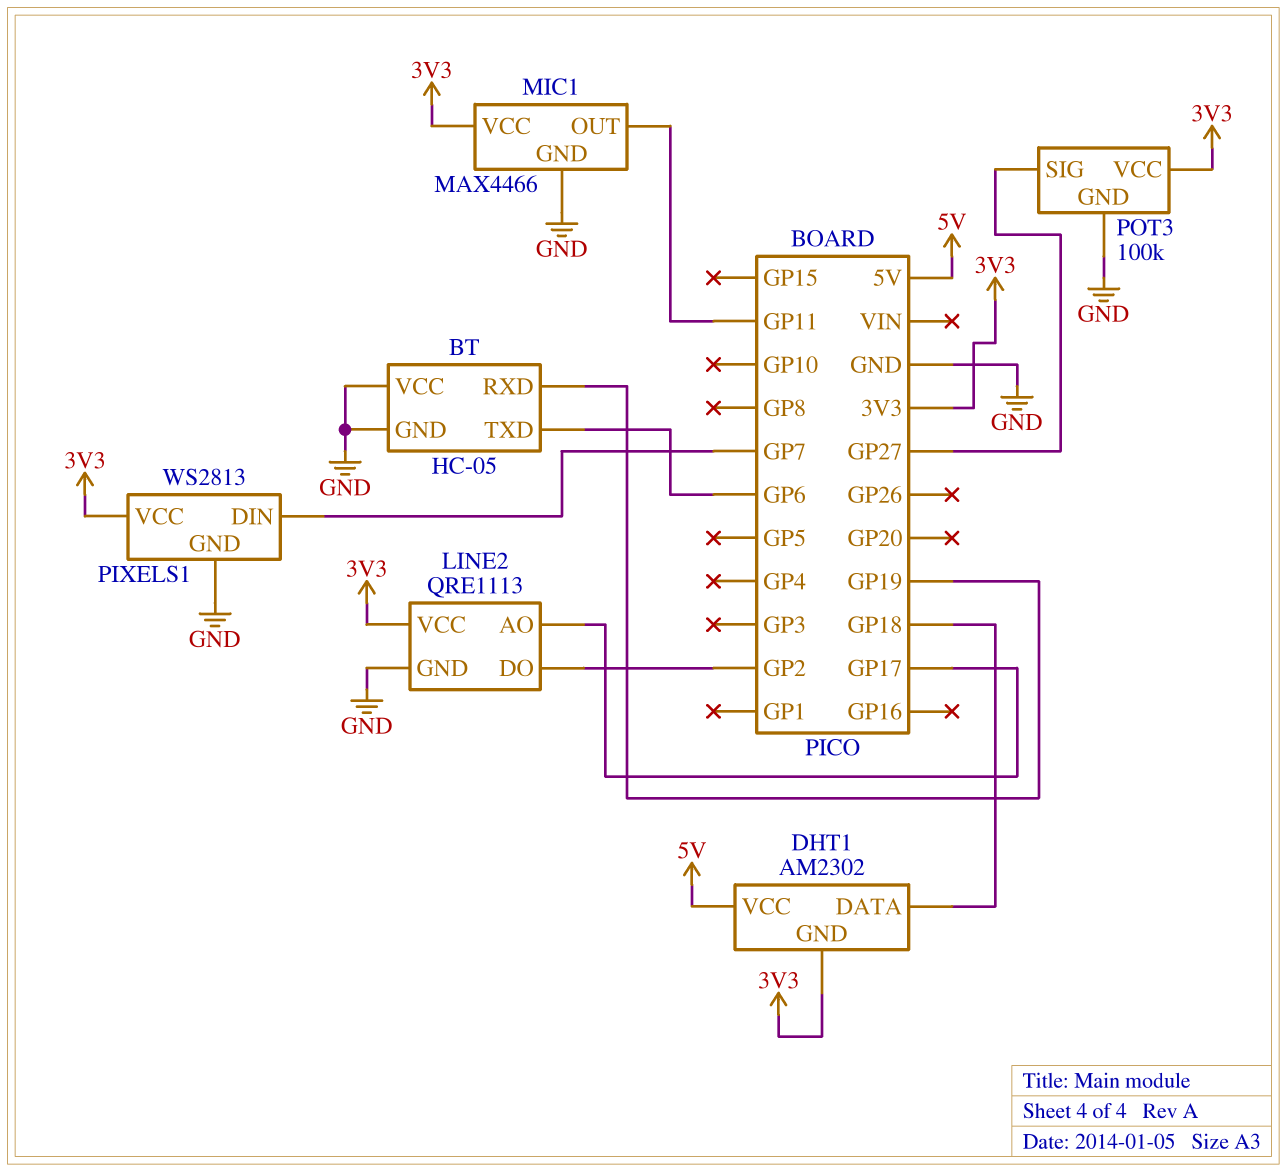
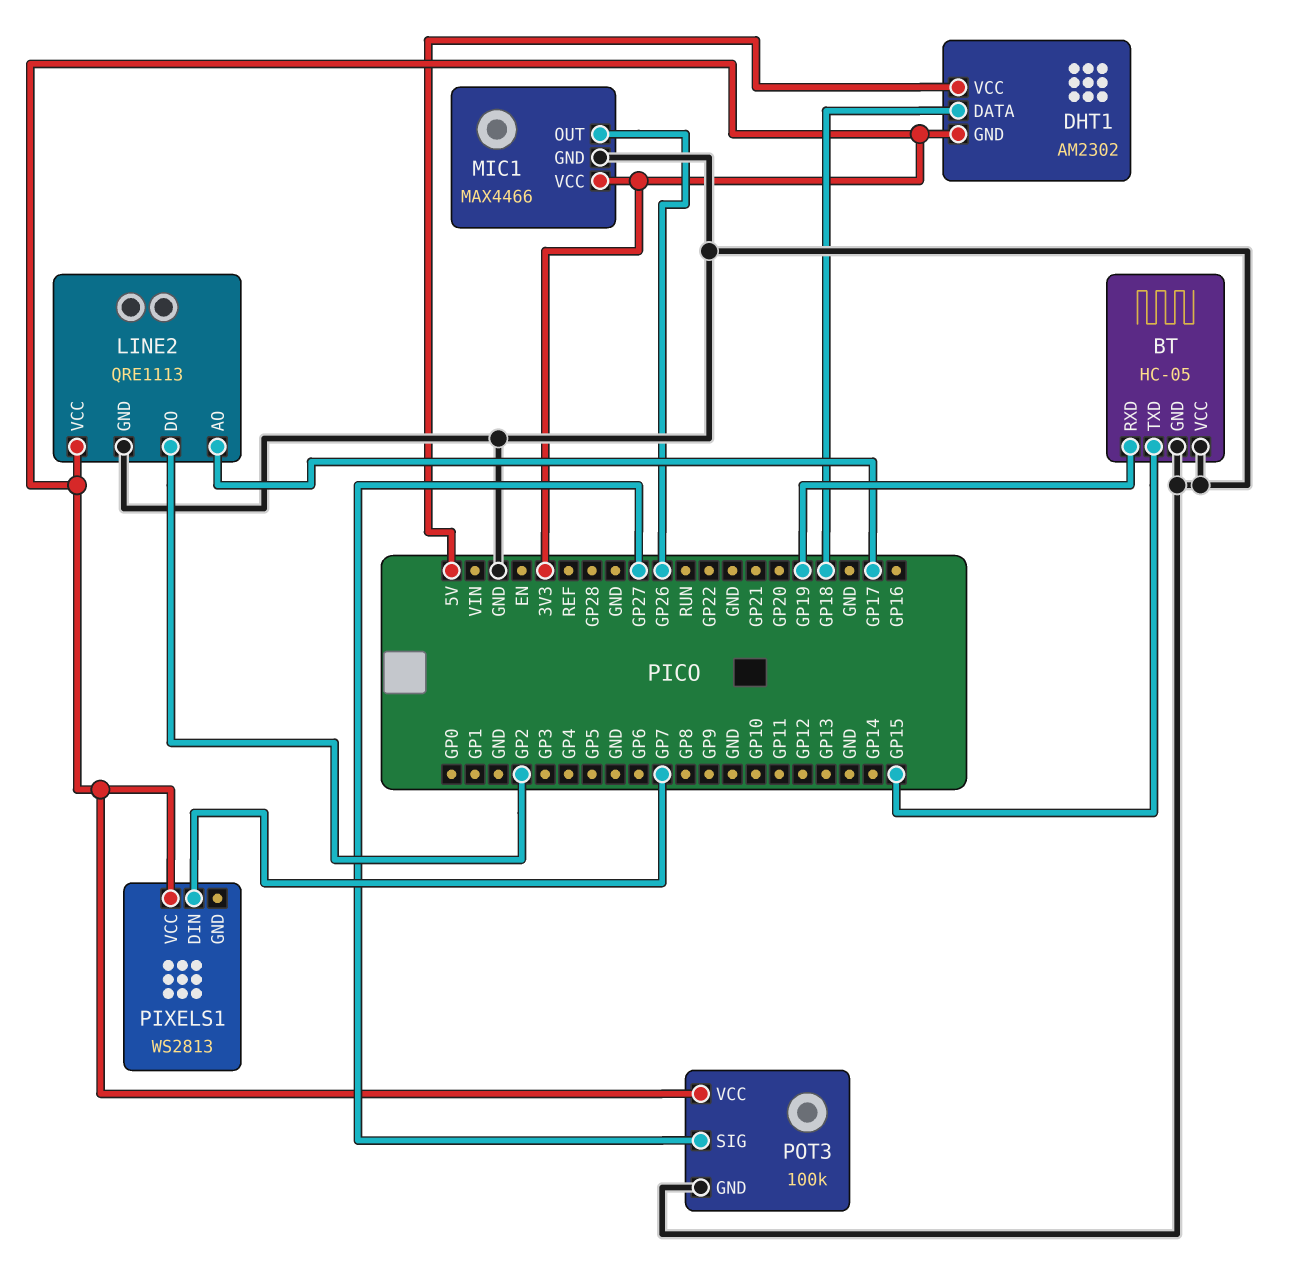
BT pin TXD: GP6 -> GP15
MIC1 pin OUT: GP11 -> GP26
PIXELS1 pin GND: GND -> none

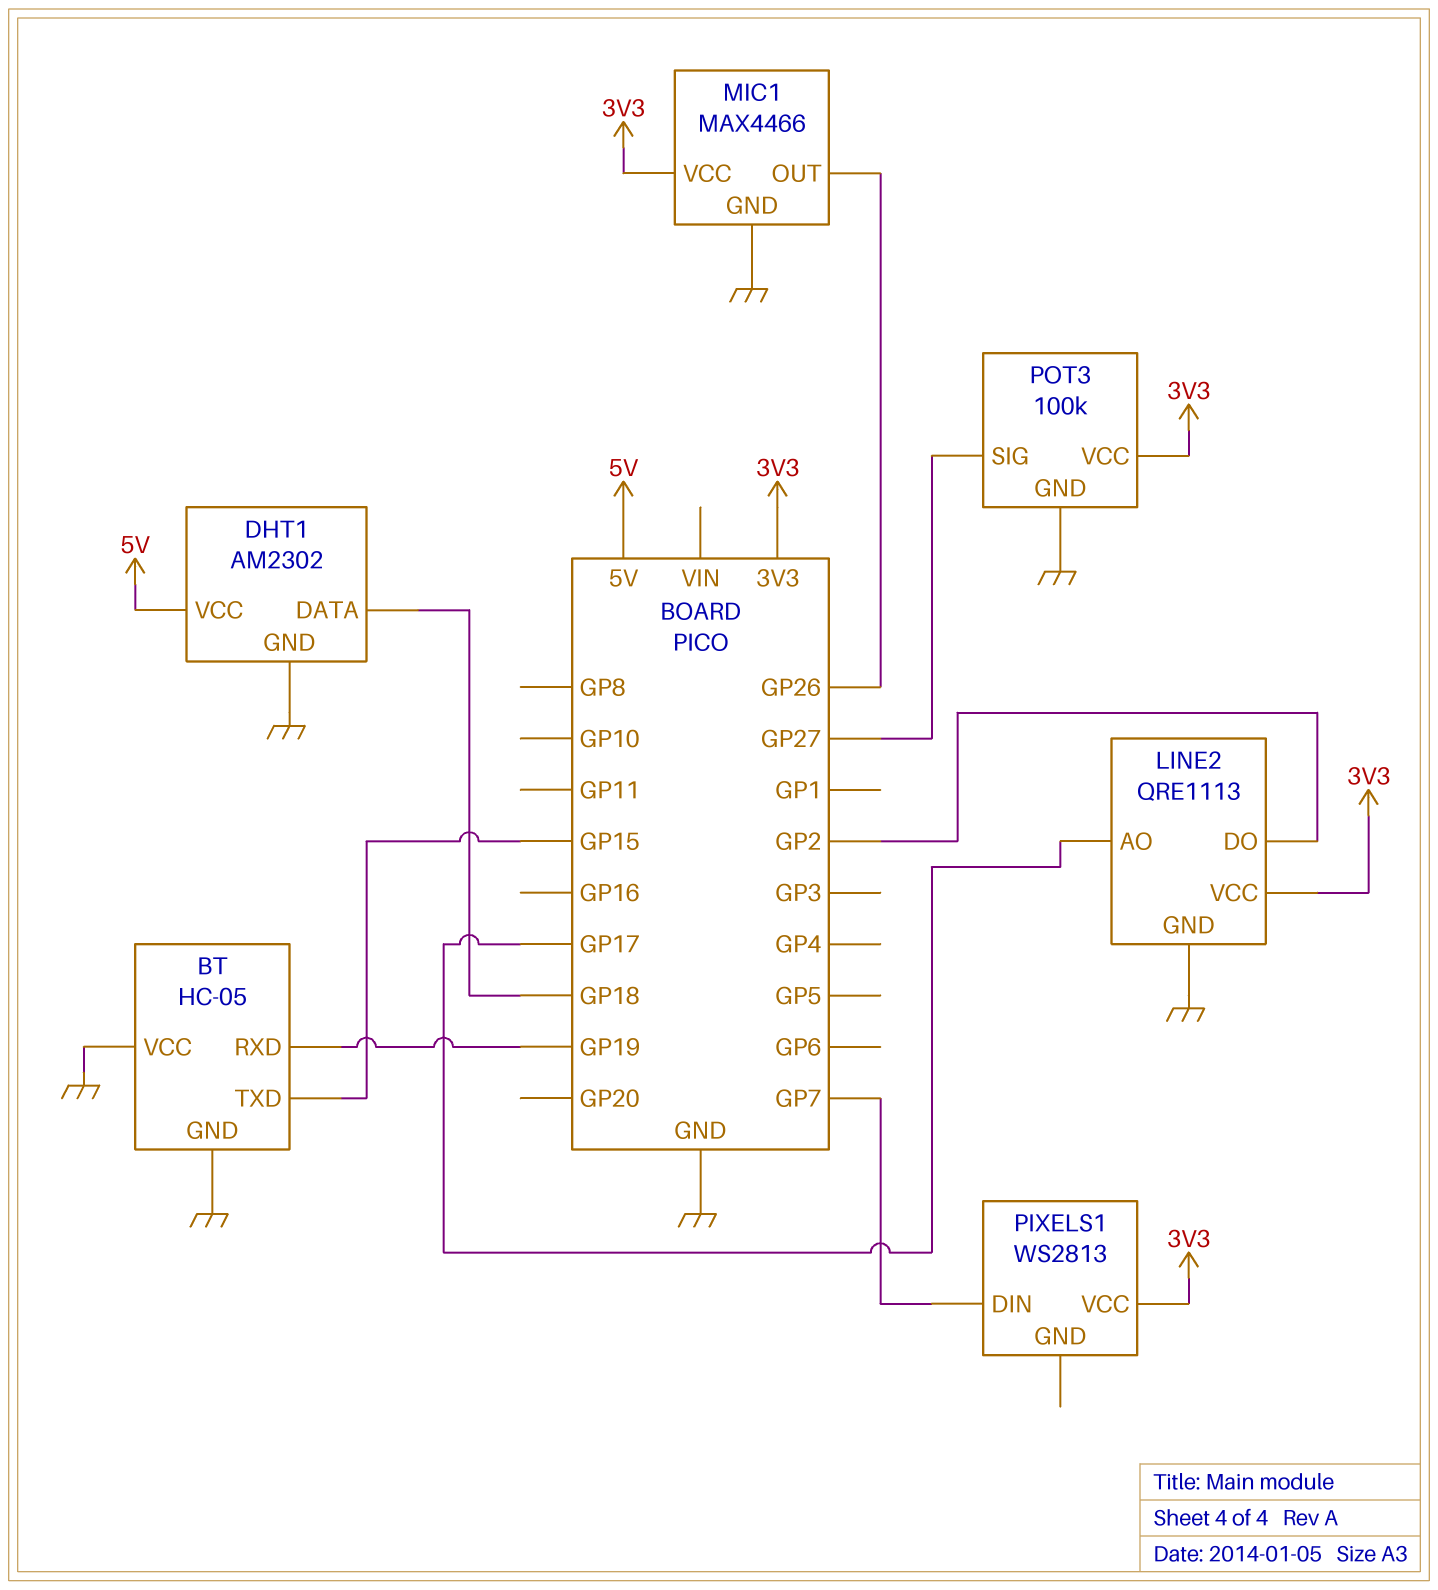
DHT1 pin GND: 3V3 -> GND

